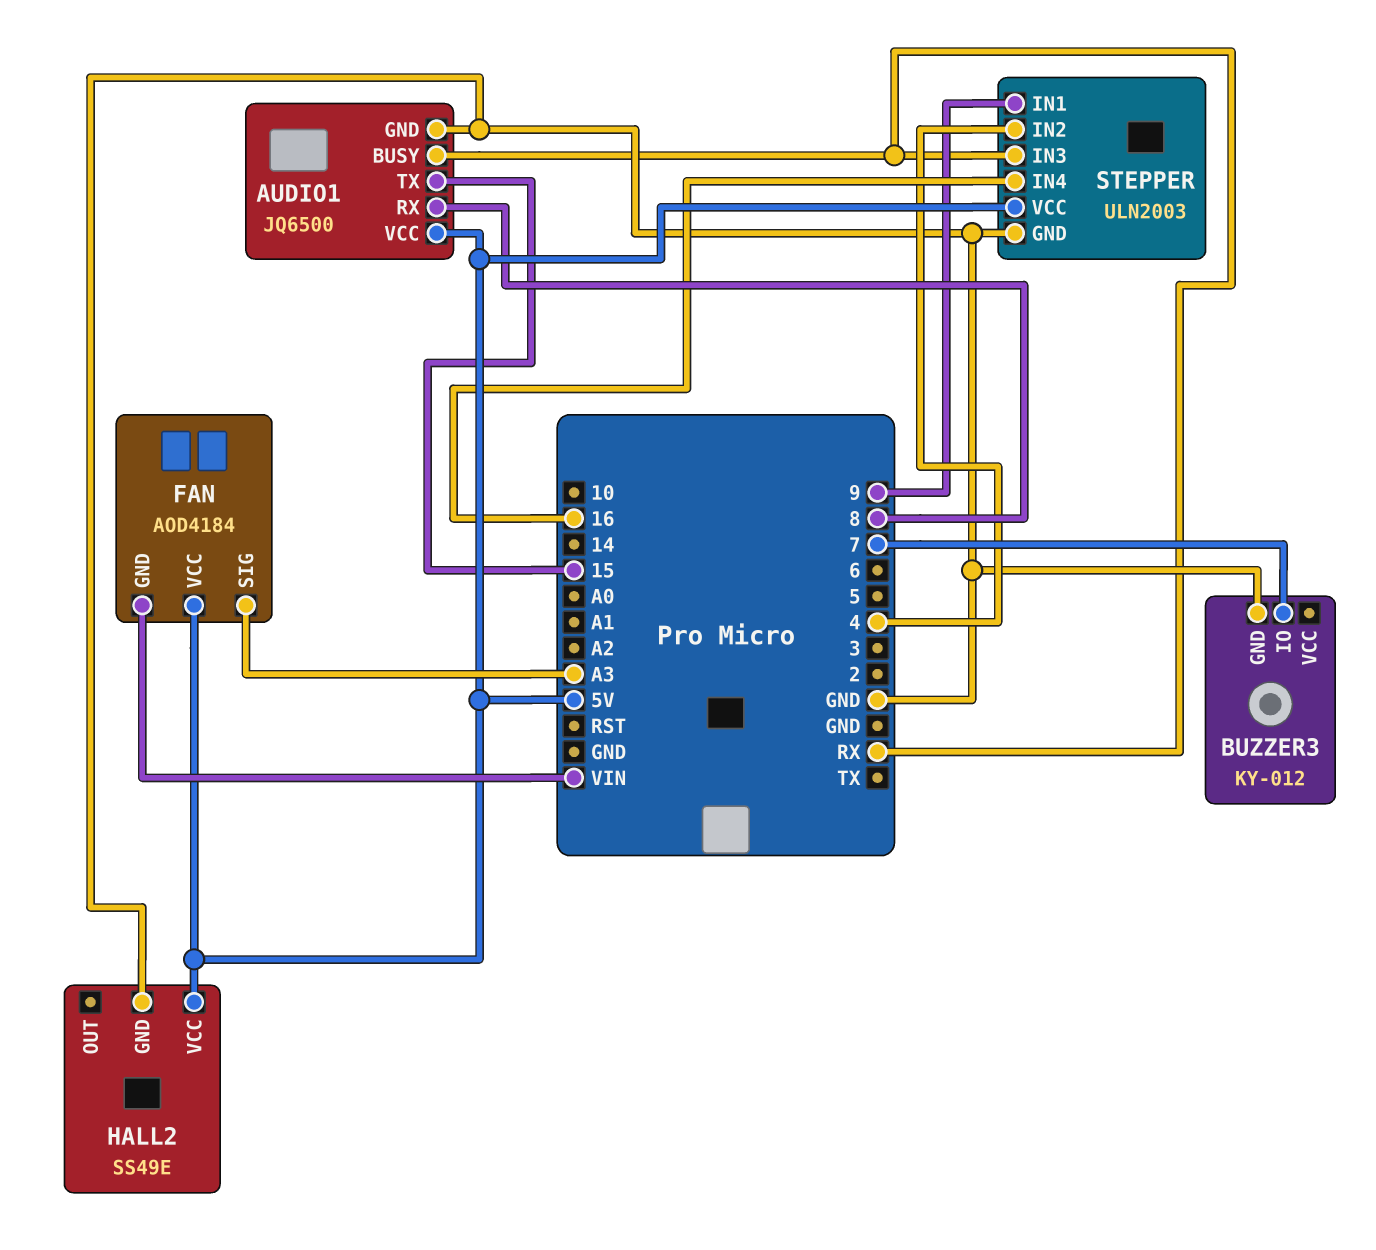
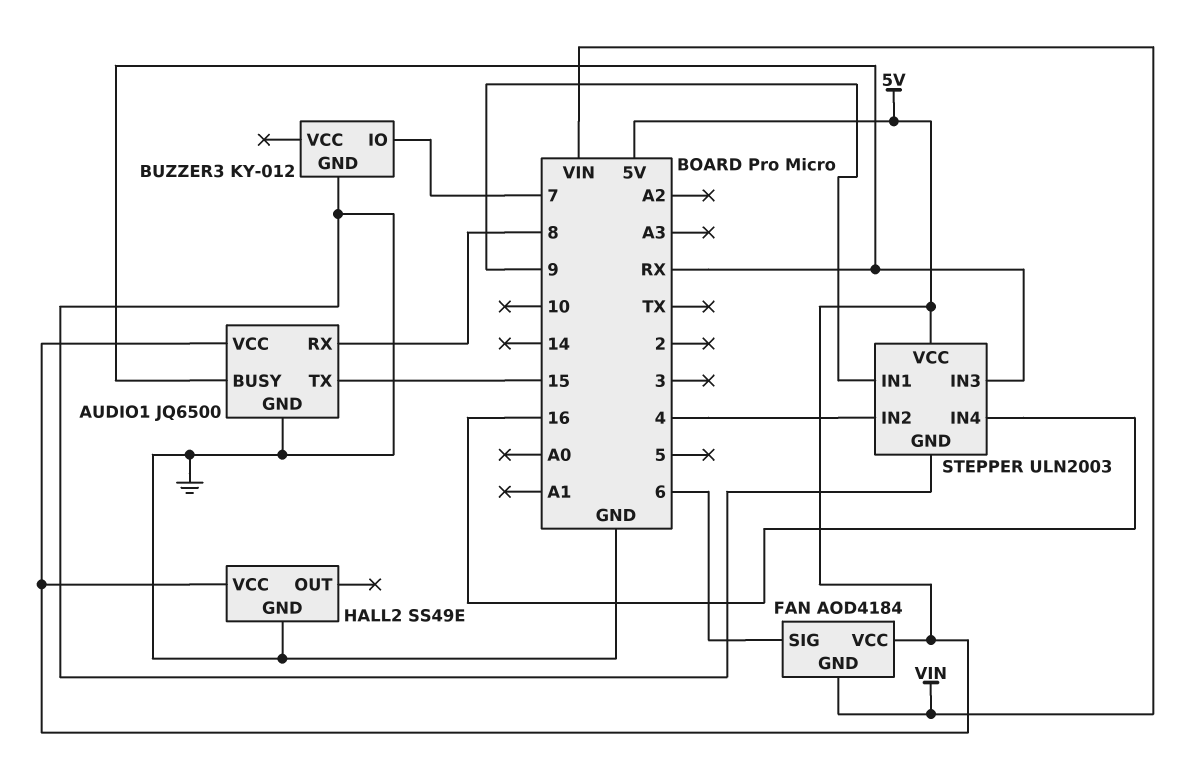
FAN pin SIG: A3 -> 6

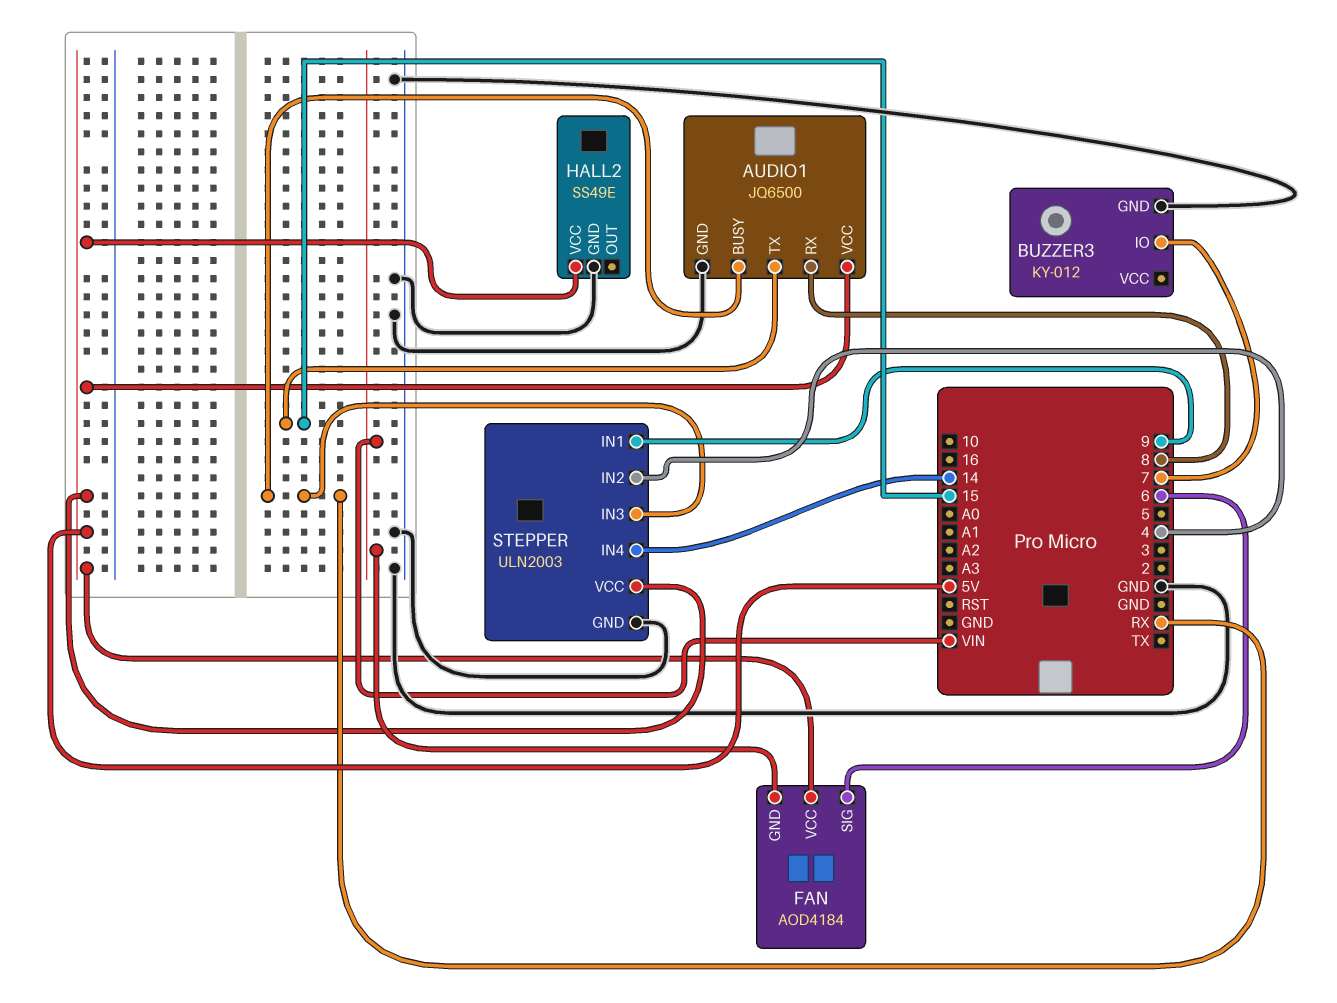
STEPPER pin IN4: 16 -> 14

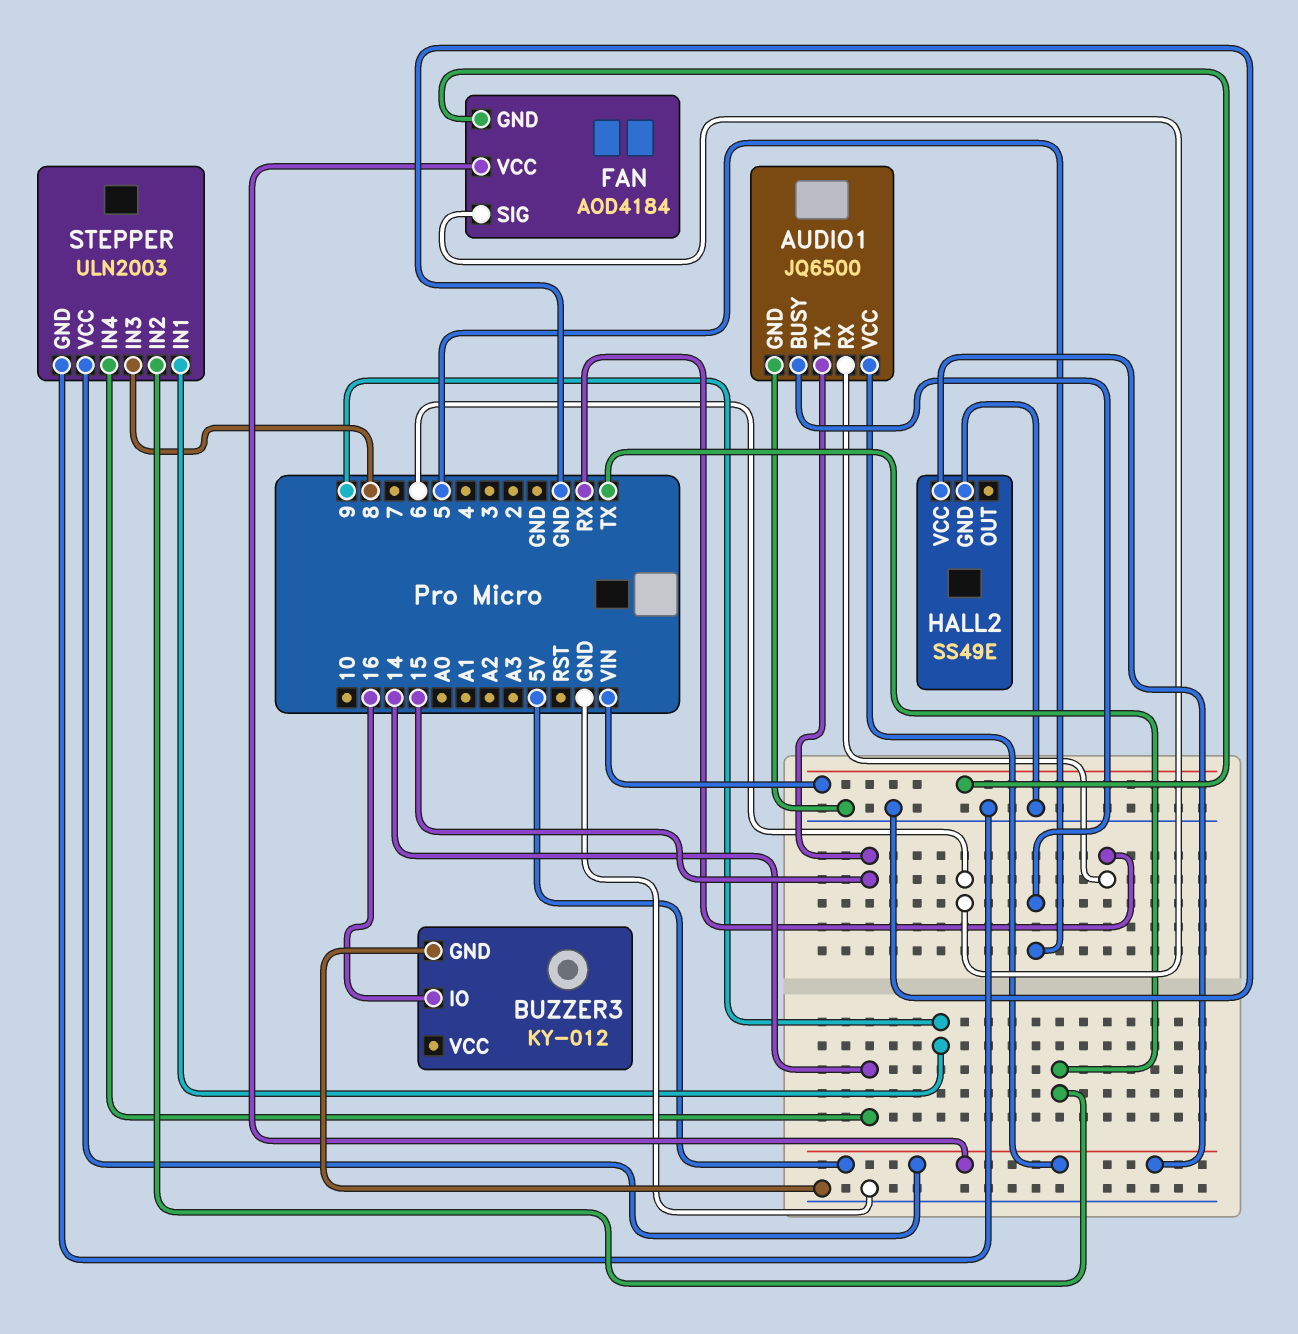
AUDIO1 pin BUSY: RX -> 5
AUDIO1 pin RX: 8 -> RX
BUZZER3 pin IO: 7 -> 16
STEPPER pin IN2: 4 -> TX
STEPPER pin IN3: RX -> 8

